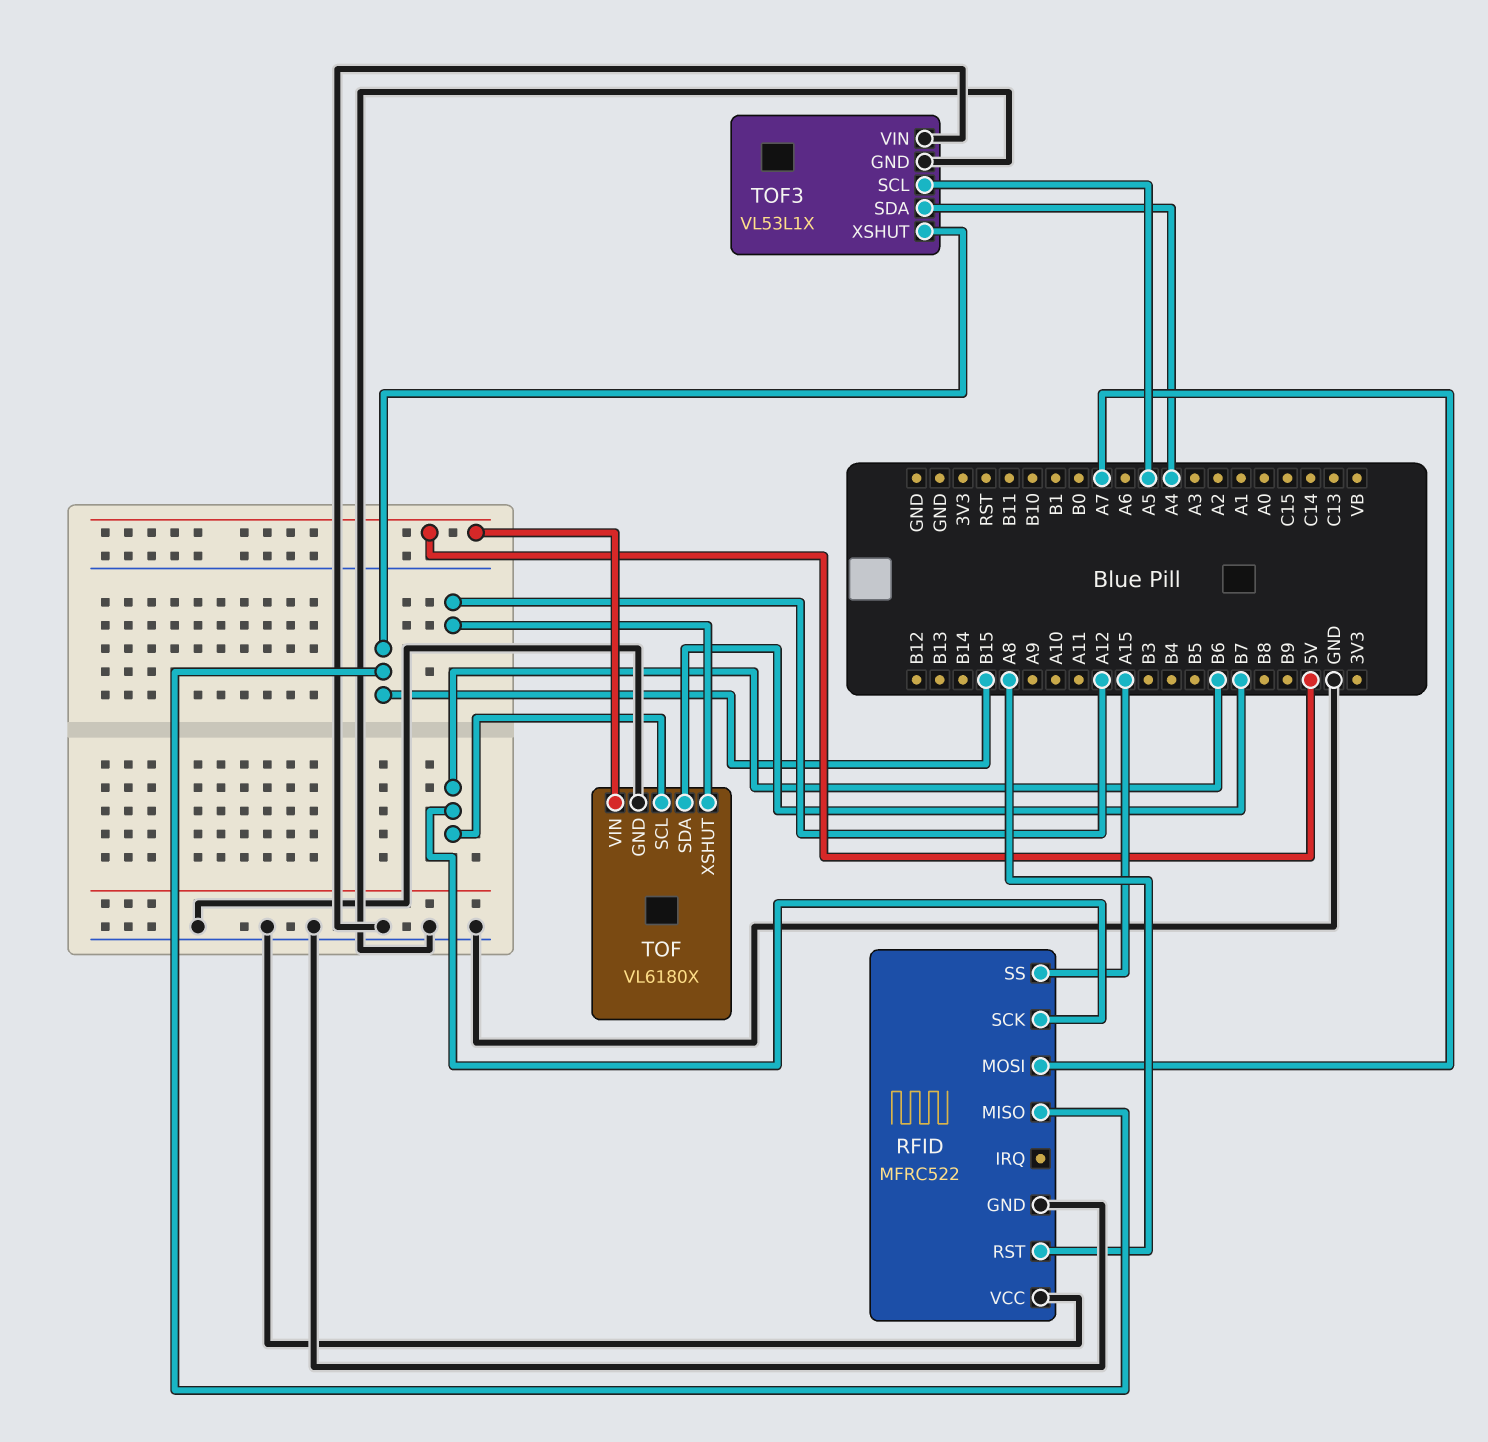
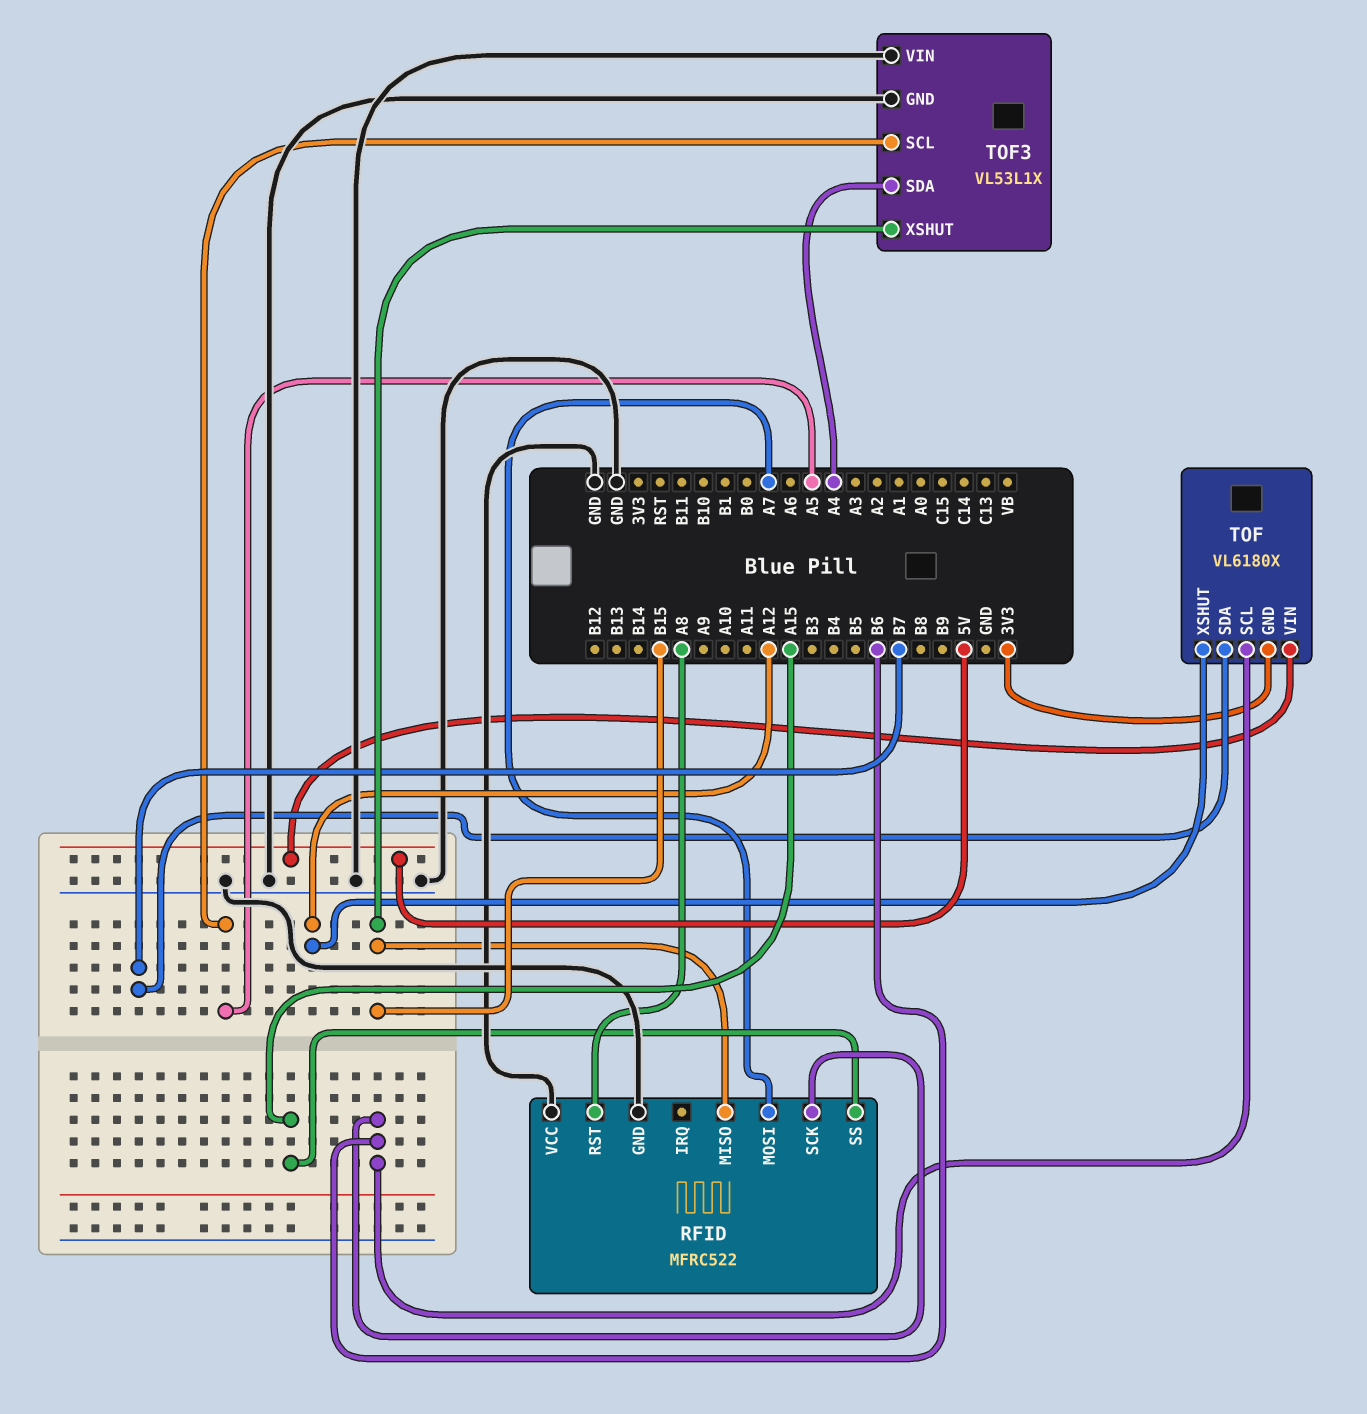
TOF pin GND: GND -> 3V3

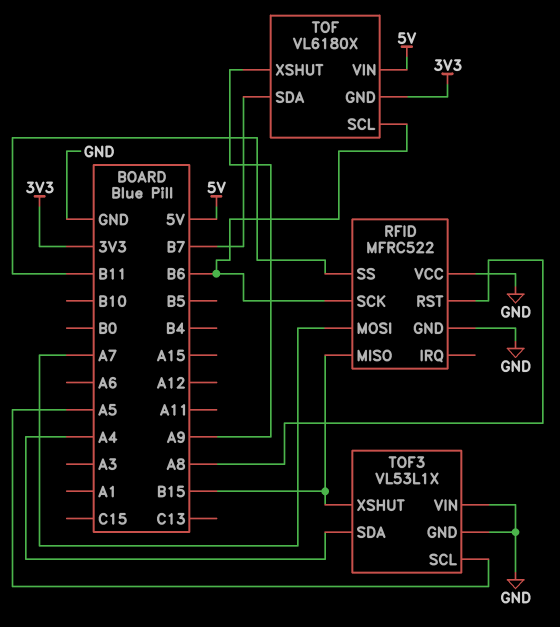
RFID pin SS: A15 -> B11
TOF pin XSHUT: A12 -> A9

